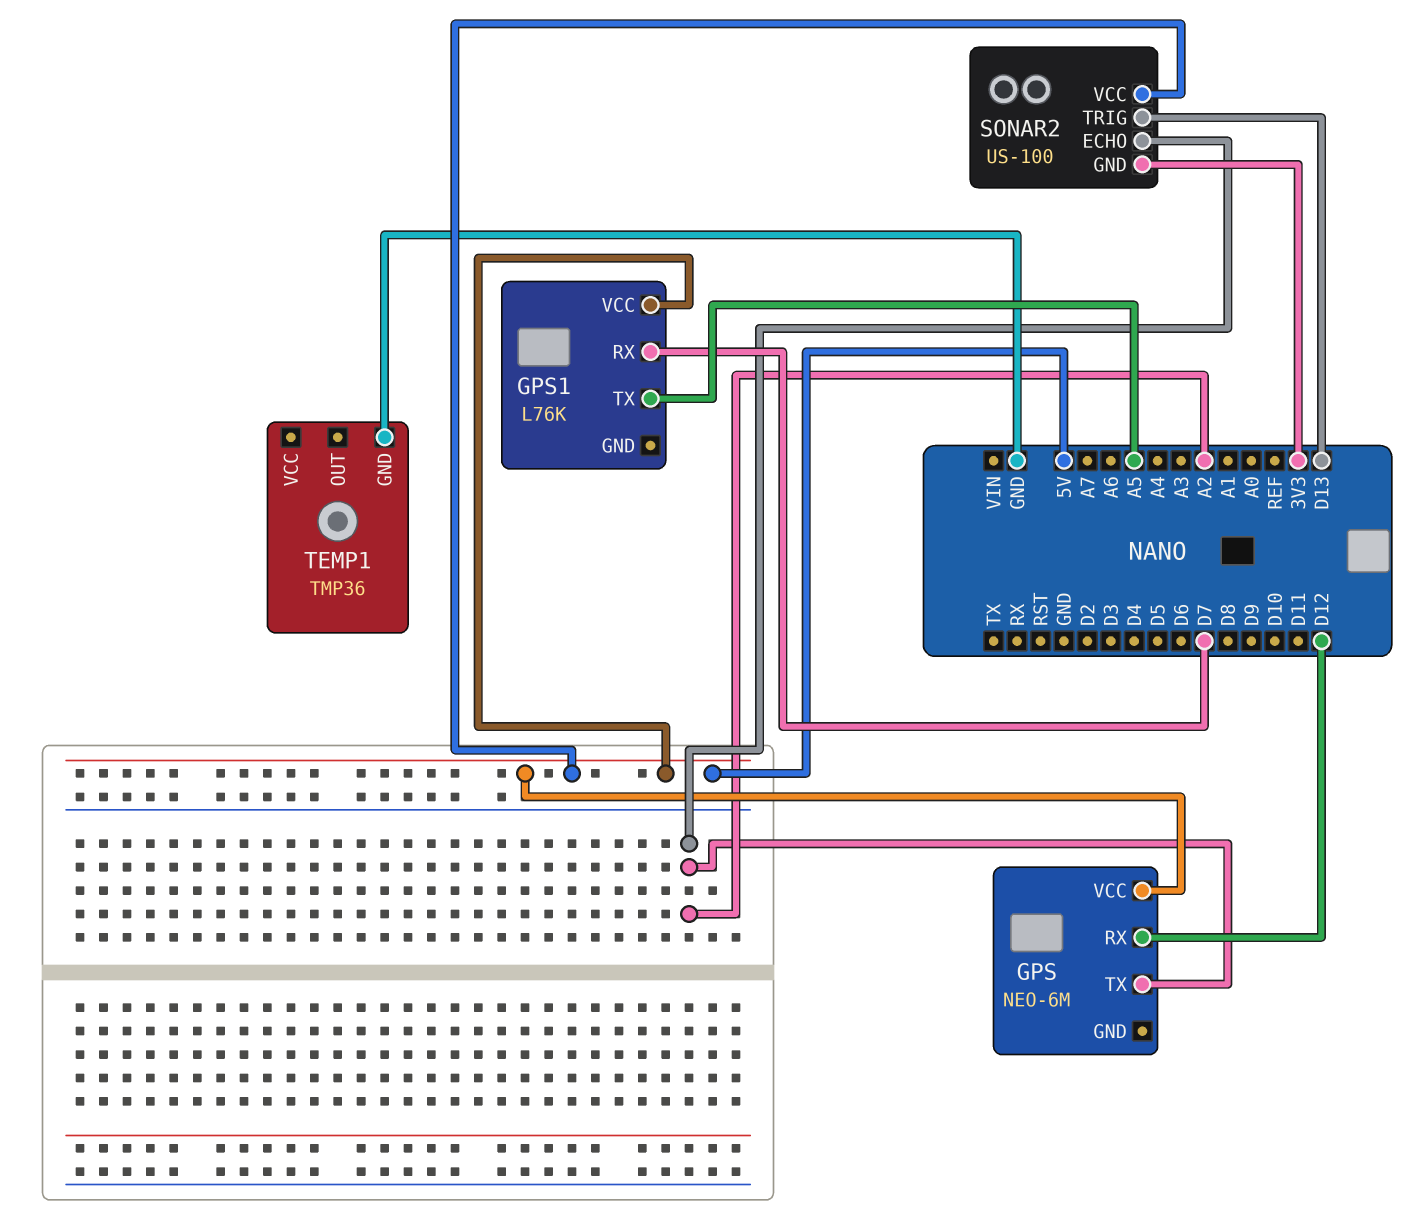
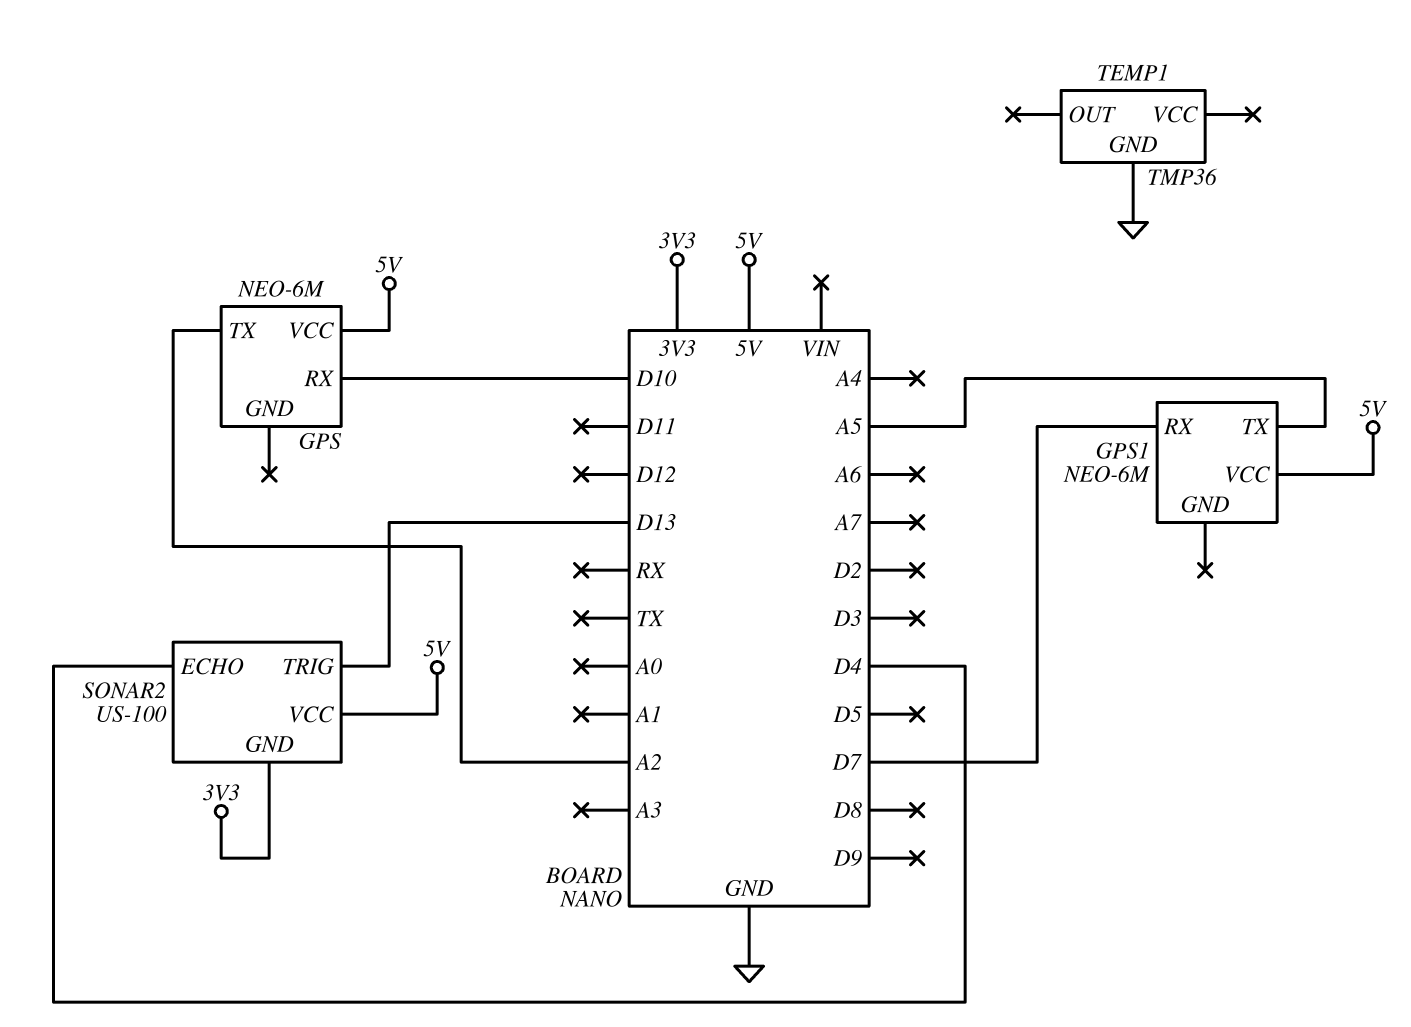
GPS pin RX: D12 -> D10
GPS1: L76K -> NEO-6M
SONAR2 pin ECHO: A2 -> D4

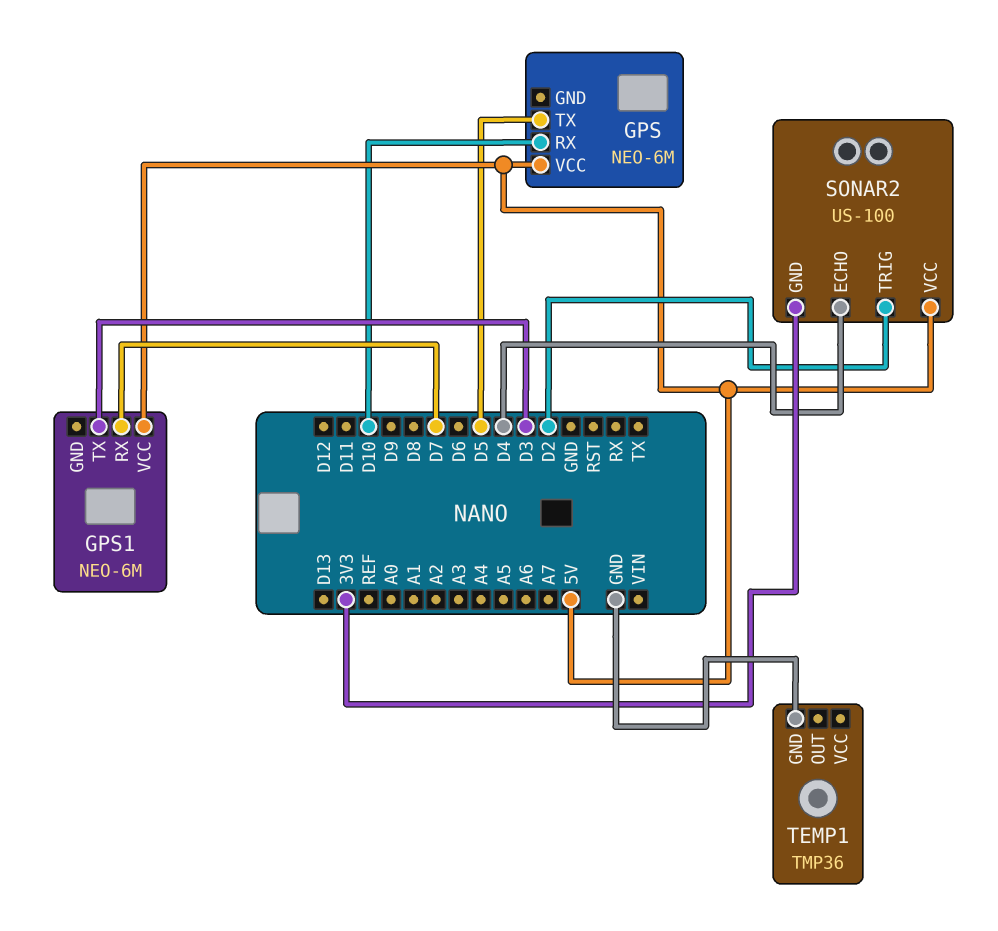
GPS pin TX: A2 -> D5
GPS1 pin TX: A5 -> D3
SONAR2 pin TRIG: D13 -> D2

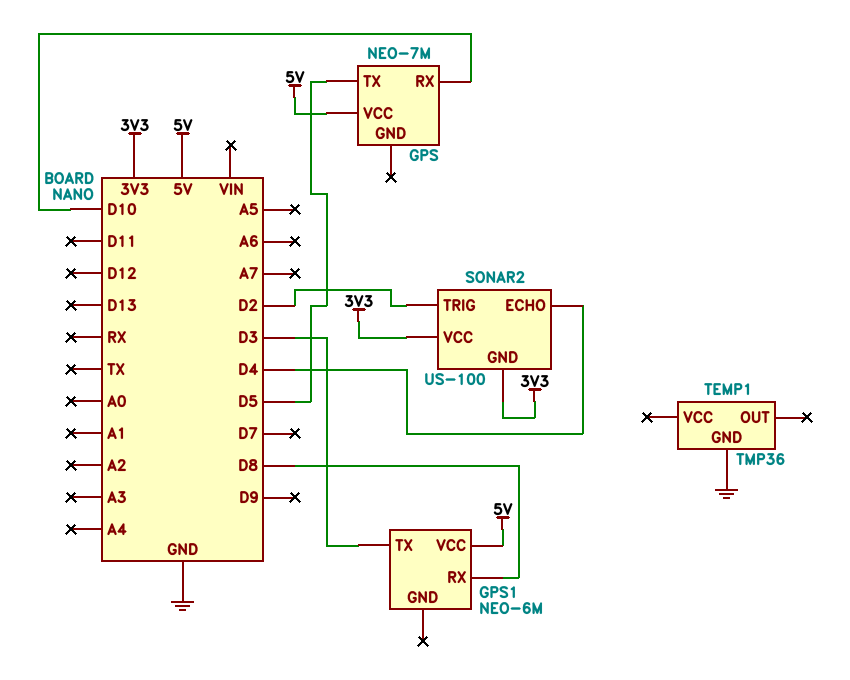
GPS: NEO-6M -> NEO-7M
GPS1 pin RX: D7 -> D8
SONAR2 pin VCC: 5V -> 3V3

